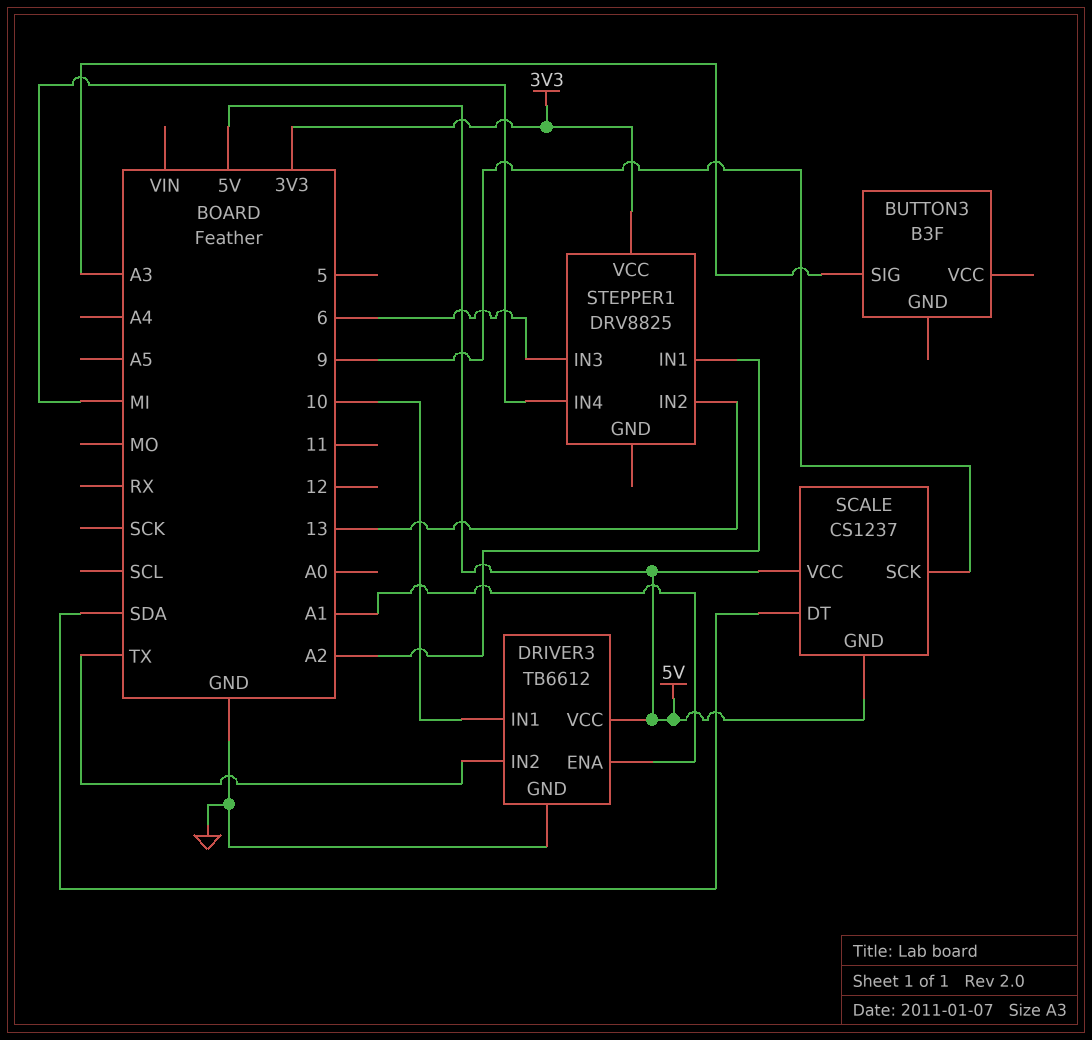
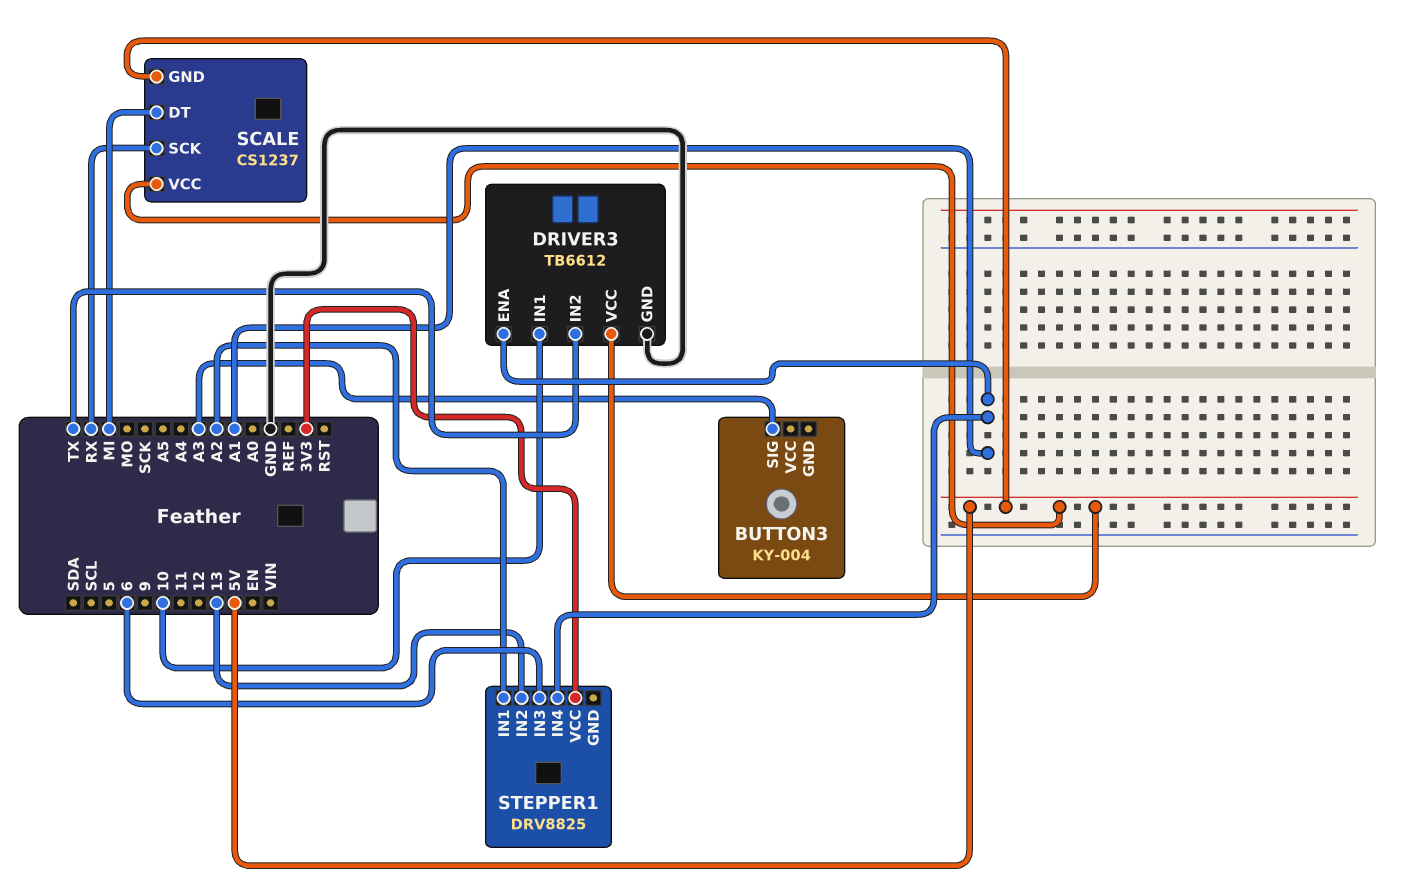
BUTTON3: B3F -> KY-004
SCALE pin DT: SDA -> MI
SCALE pin SCK: 9 -> RX
STEPPER1 pin IN4: MI -> A1

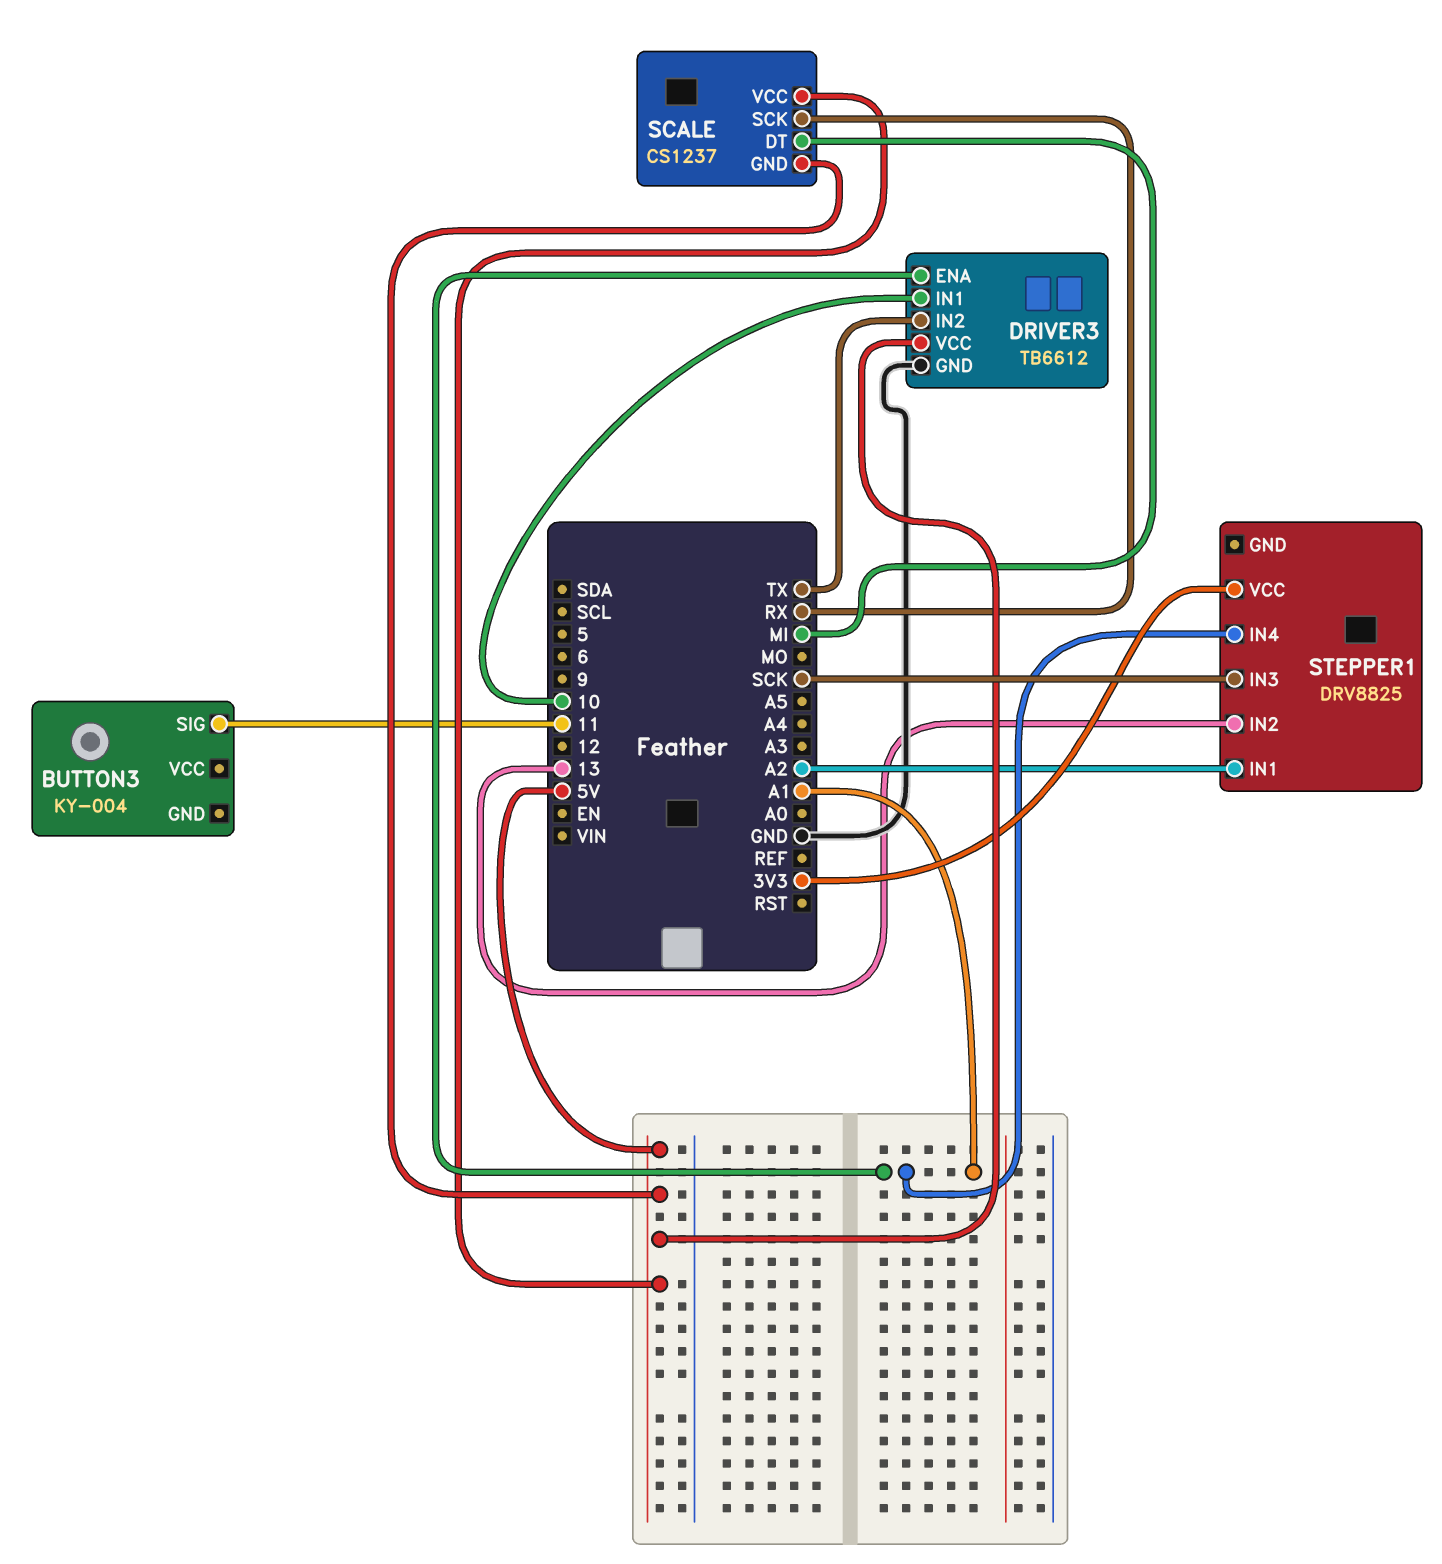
BUTTON3 pin SIG: A3 -> 11
STEPPER1 pin IN3: 6 -> SCK

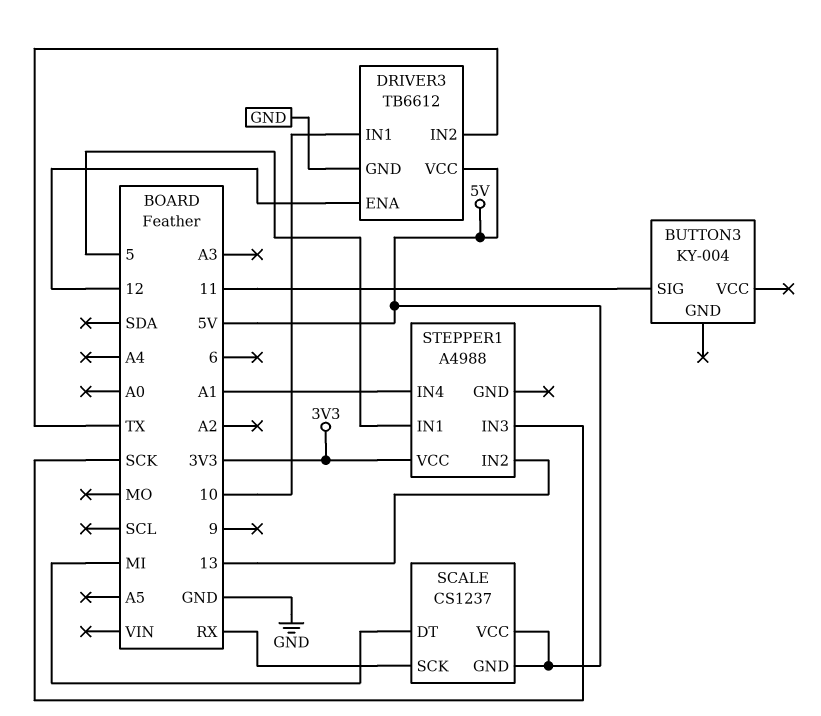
DRIVER3 pin ENA: A1 -> 12
STEPPER1: DRV8825 -> A4988
STEPPER1 pin IN1: A2 -> 5

